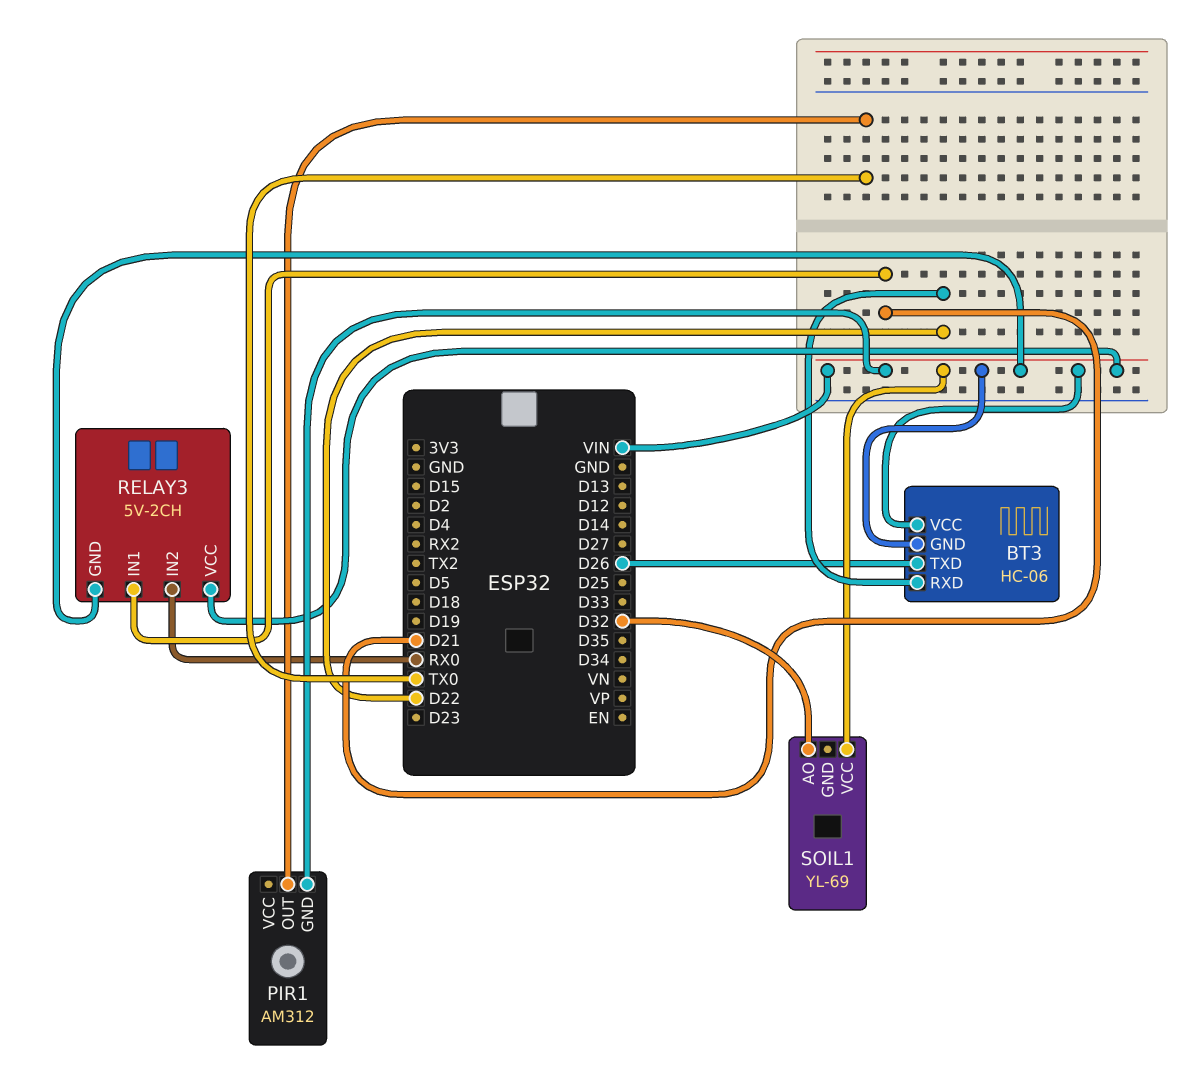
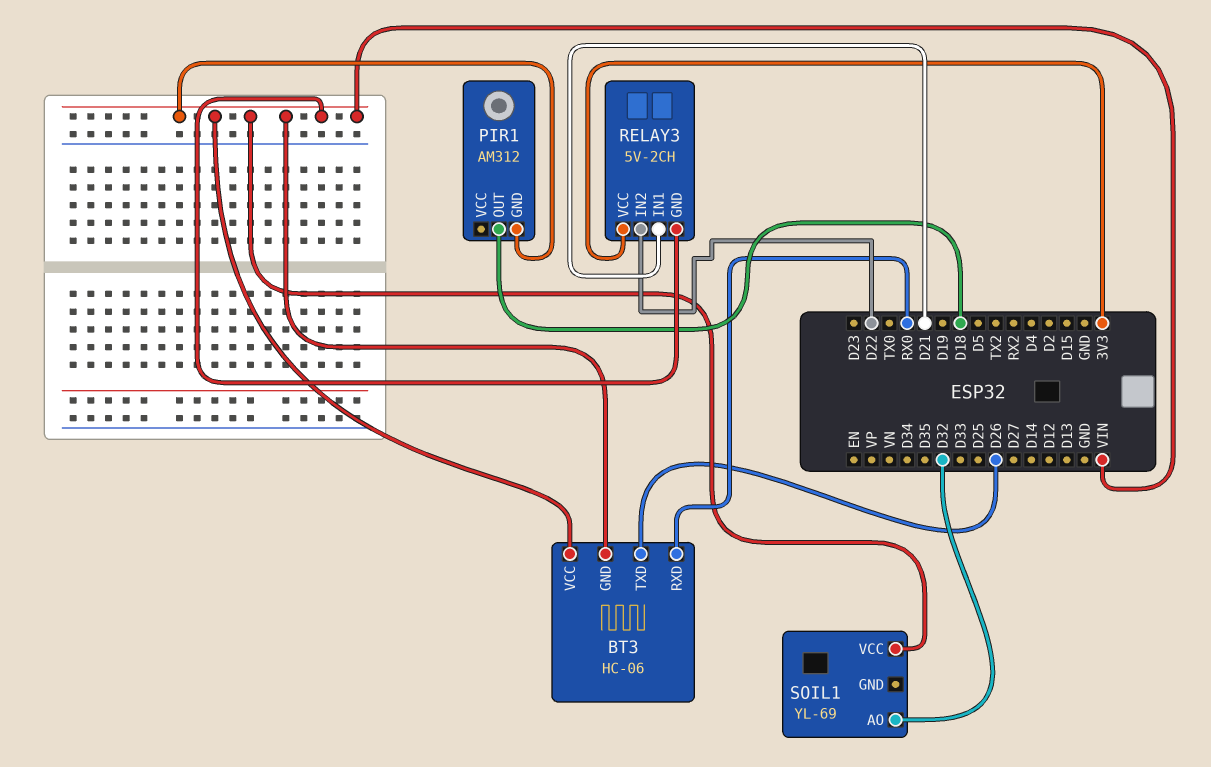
BT3 pin RXD: D22 -> RX0
PIR1 pin OUT: TX0 -> D18
RELAY3 pin IN2: RX0 -> D22
RELAY3 pin VCC: VIN -> 3V3

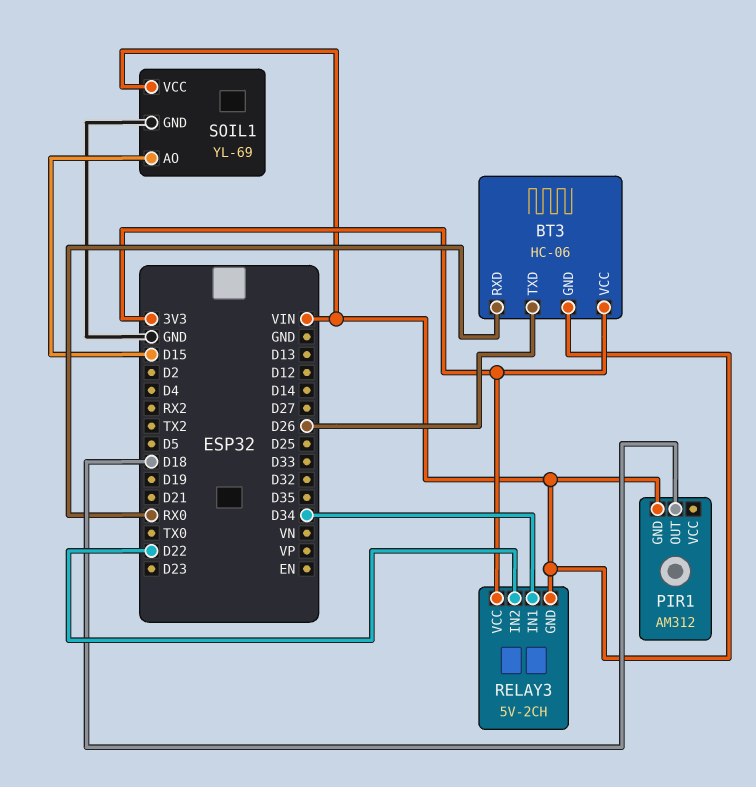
BT3 pin VCC: VIN -> 3V3
RELAY3 pin IN1: D21 -> D34
SOIL1 pin AO: D32 -> D15
SOIL1 pin GND: none -> GND

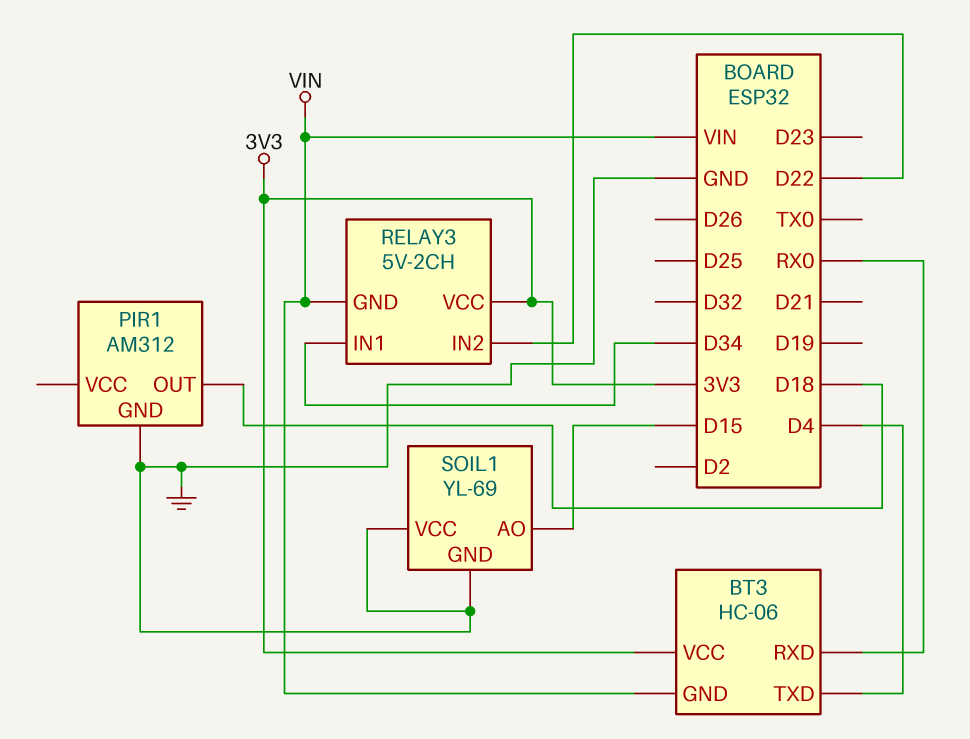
BT3 pin TXD: D26 -> D4
PIR1 pin GND: VIN -> GND
SOIL1 pin VCC: VIN -> GND

